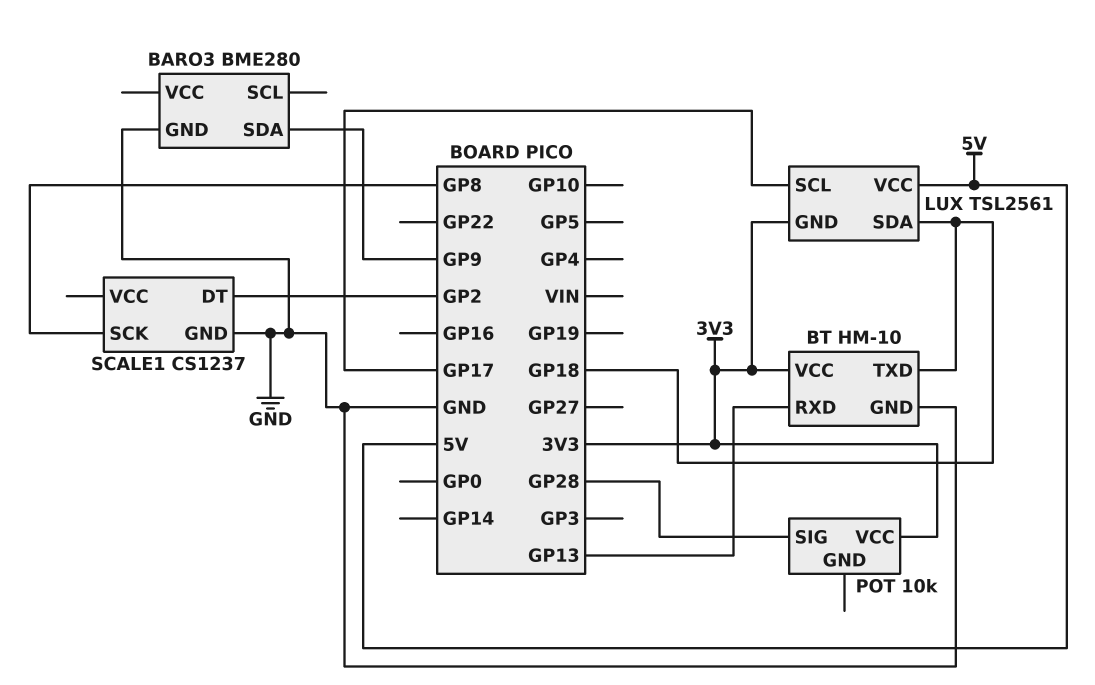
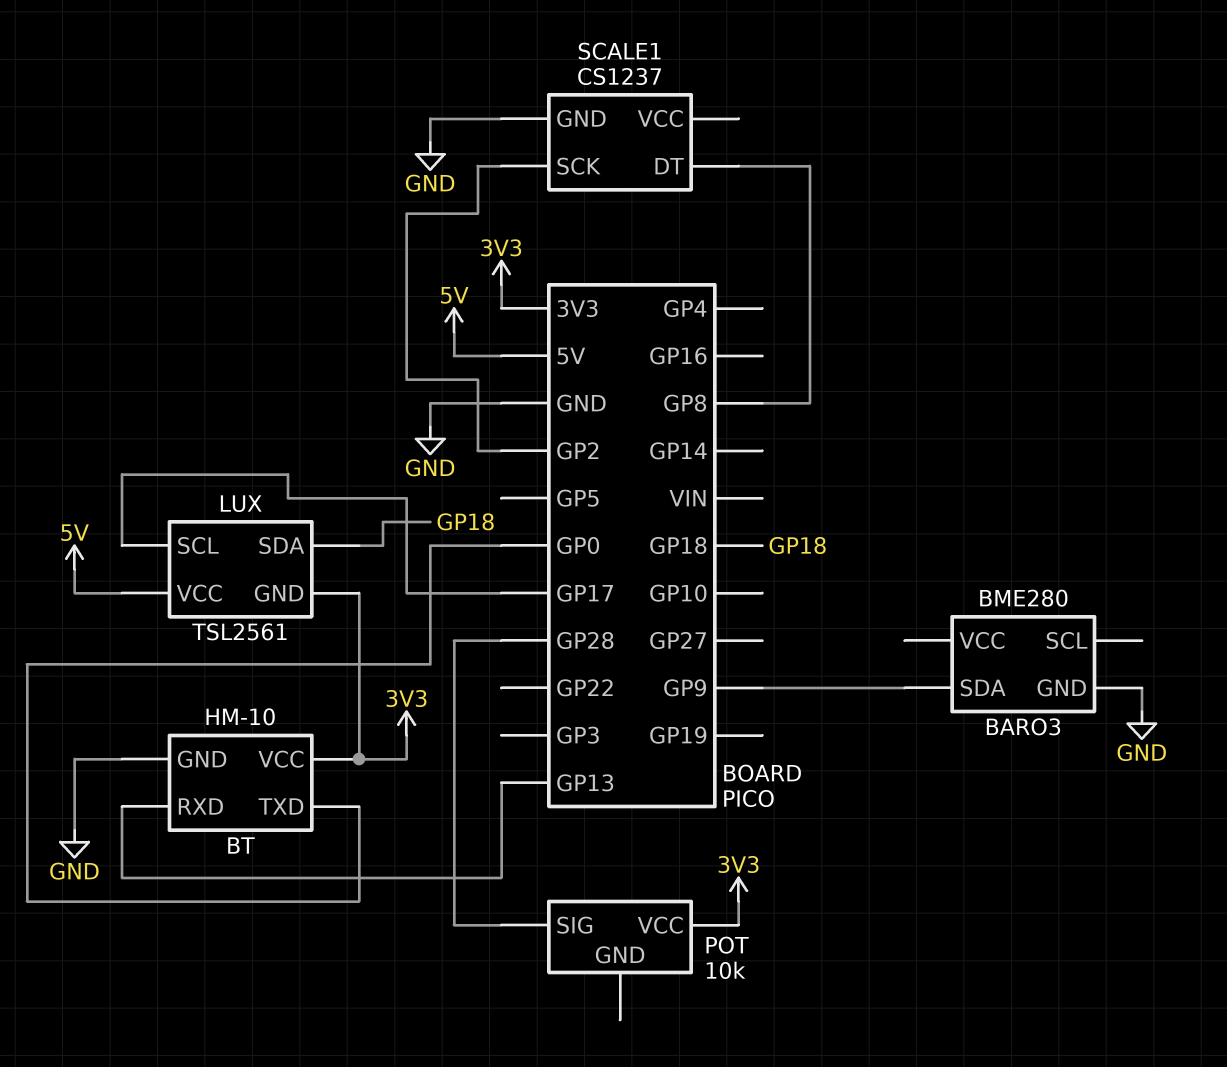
BT pin TXD: GP18 -> GP0
SCALE1 pin DT: GP2 -> GP8
SCALE1 pin SCK: GP8 -> GP2

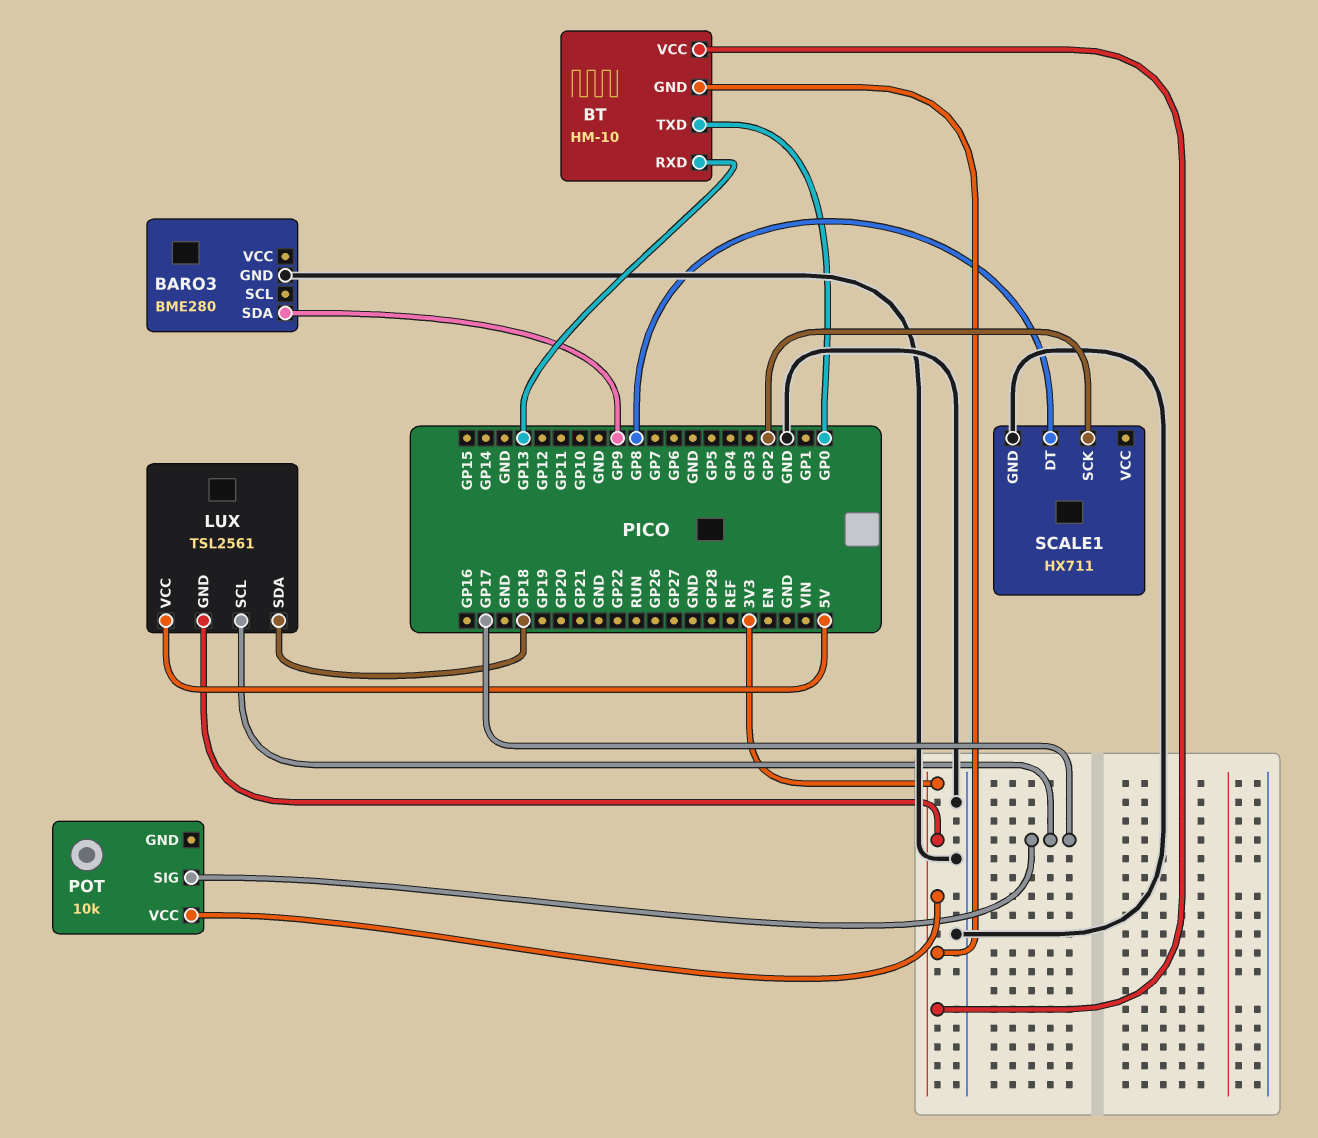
BT pin GND: GND -> 3V3
POT pin SIG: GP28 -> GP17
SCALE1: CS1237 -> HX711

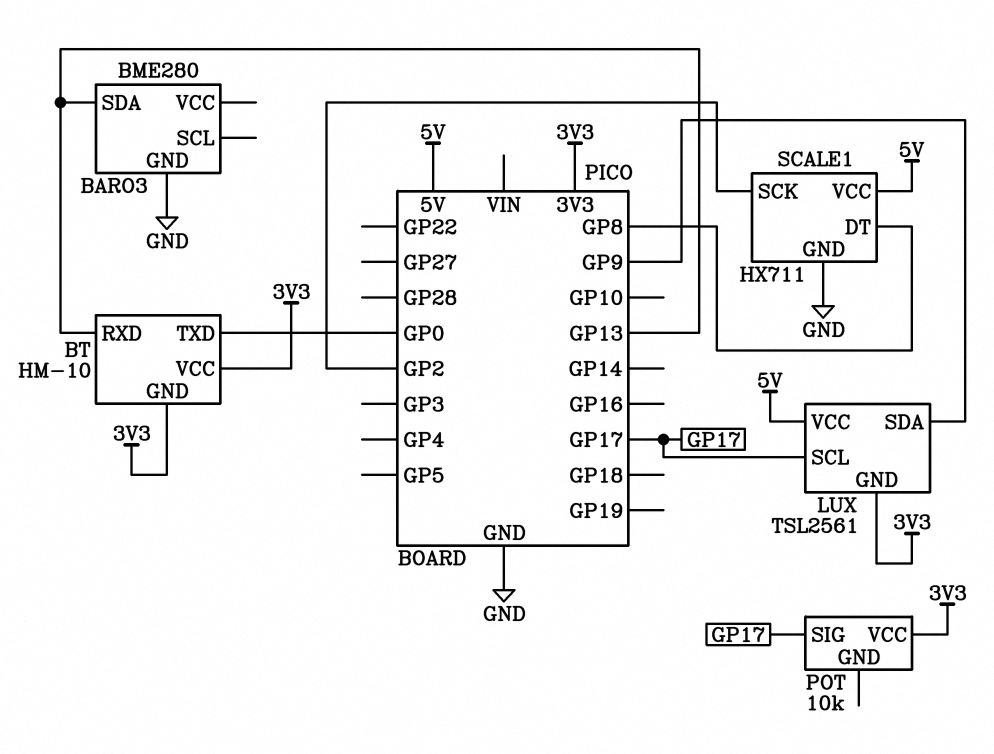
BARO3 pin SDA: GP9 -> GP13
LUX pin SDA: GP18 -> GP9
SCALE1 pin VCC: none -> 5V

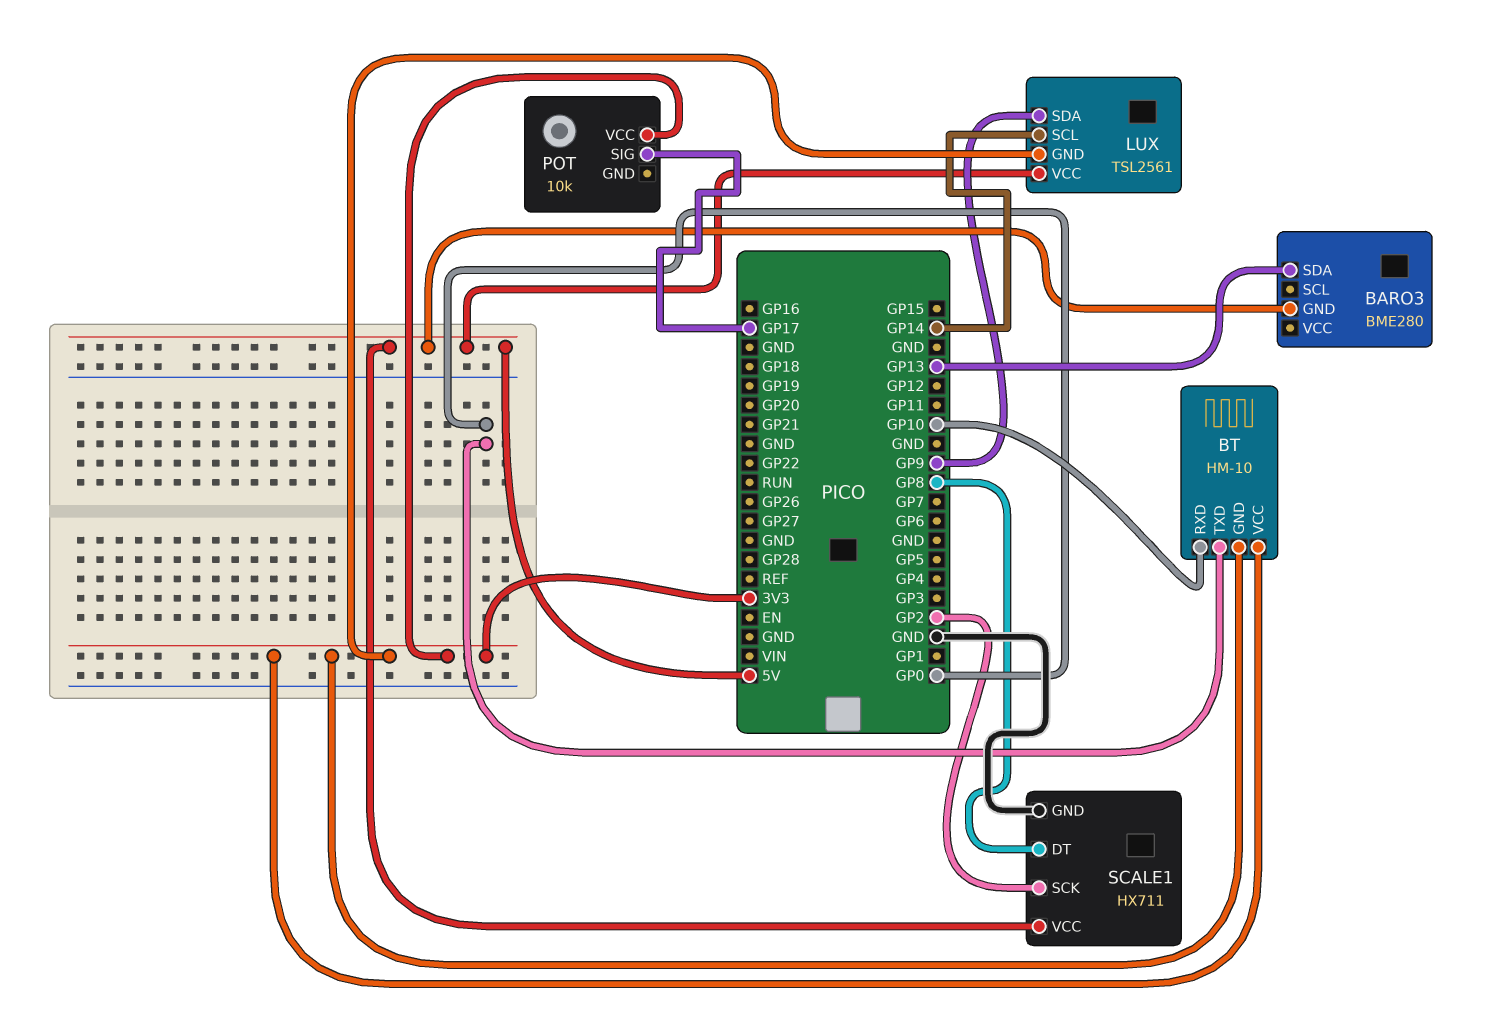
BARO3 pin GND: GND -> 5V
BT pin RXD: GP13 -> GP10
LUX pin SCL: GP17 -> GP14

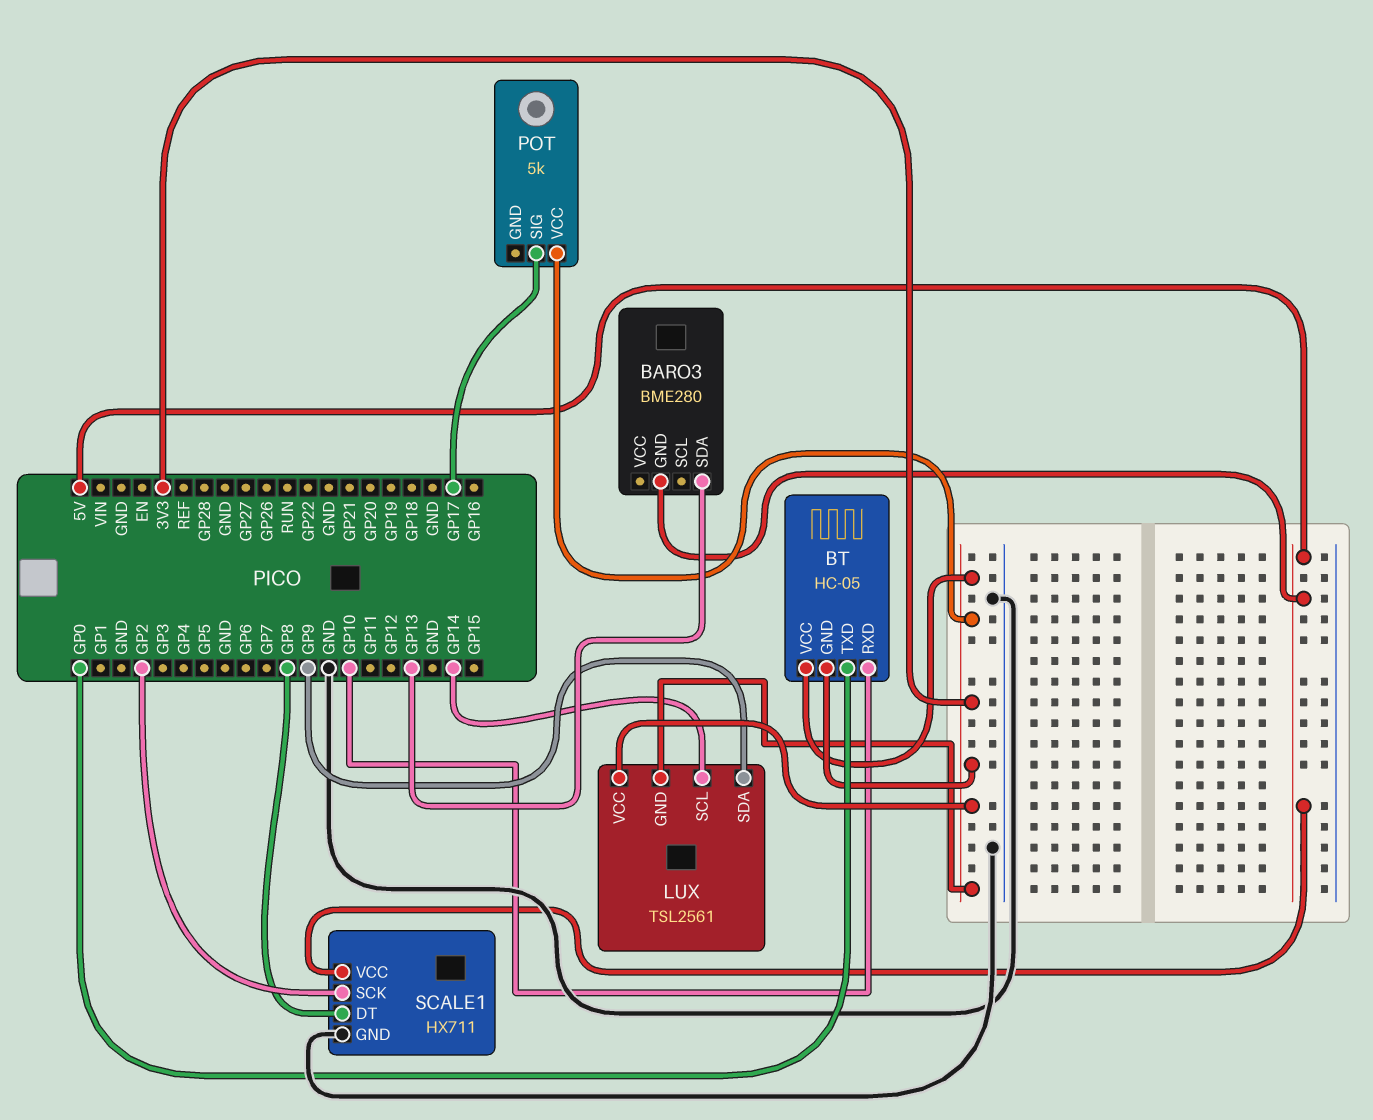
BT: HM-10 -> HC-05
LUX pin VCC: 5V -> 3V3
POT: 10k -> 5k

